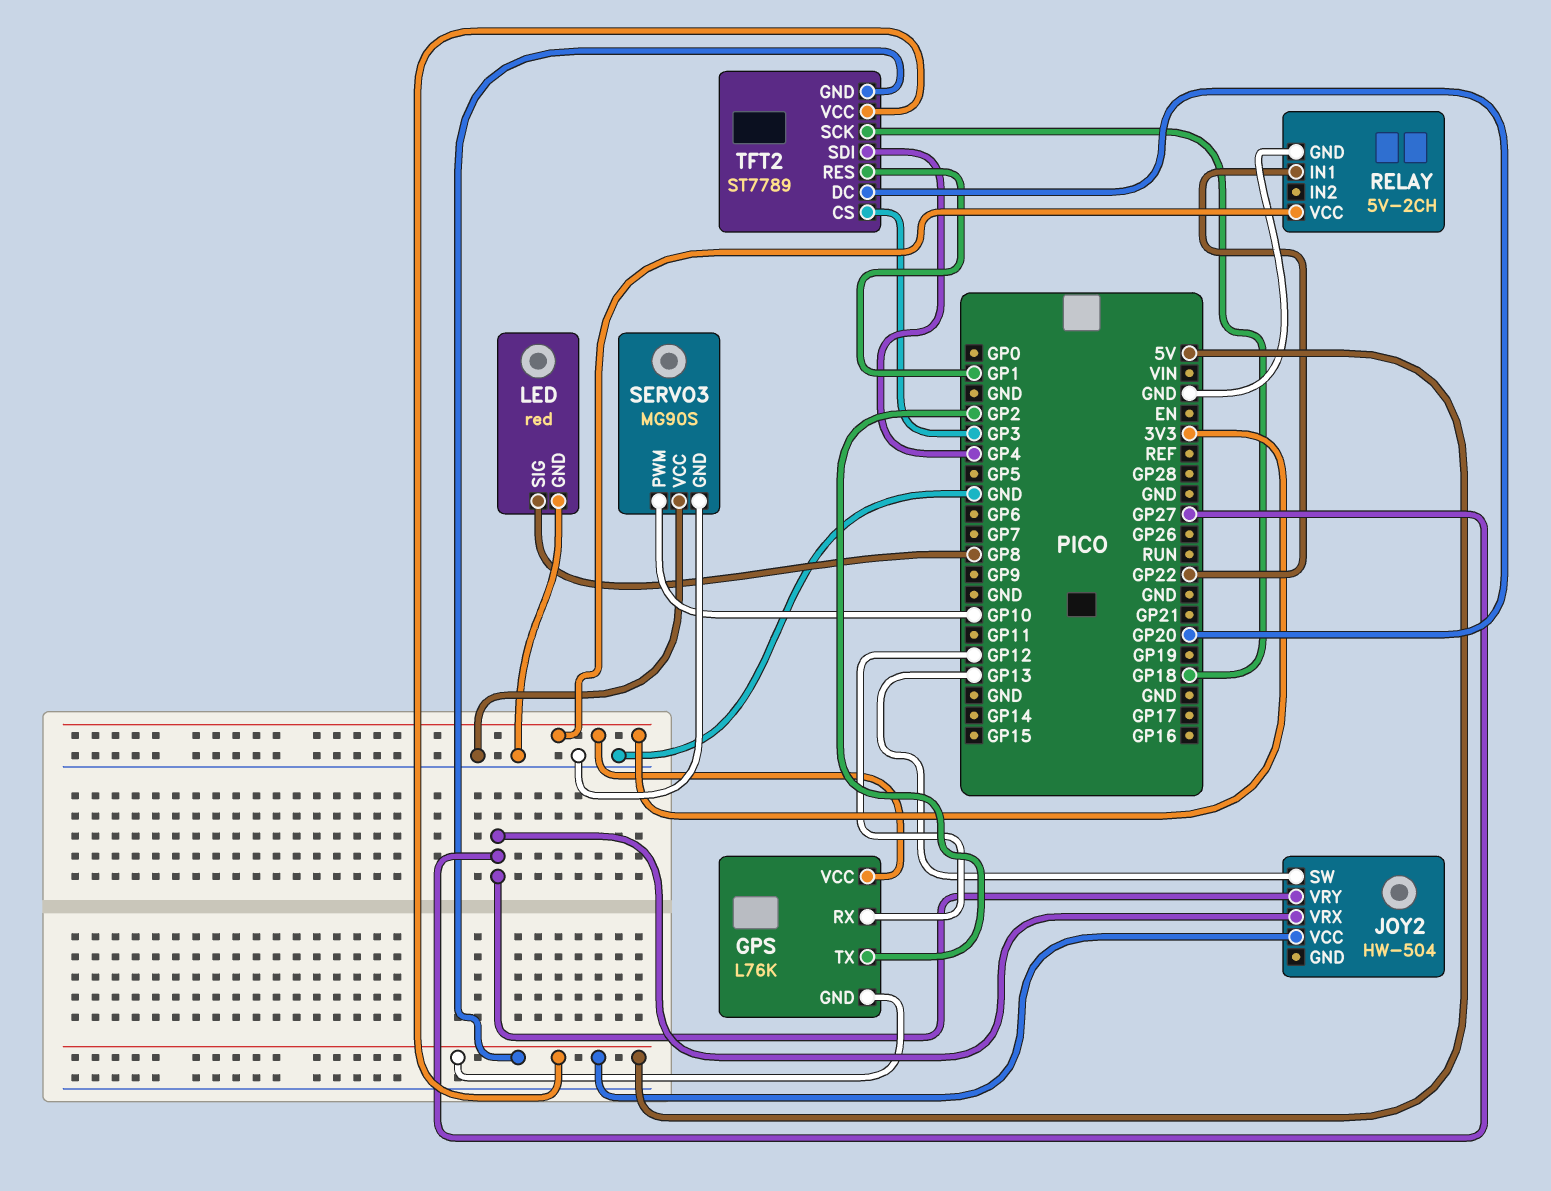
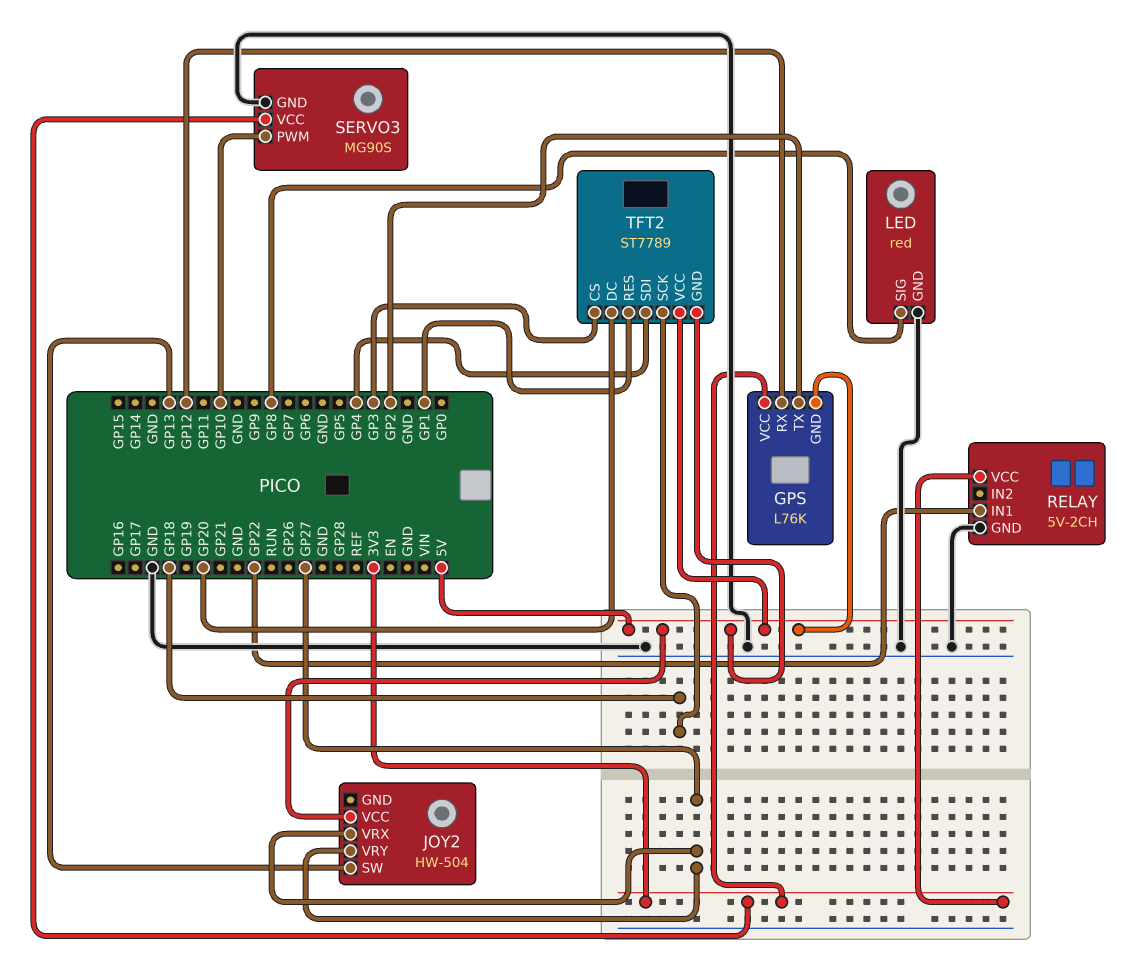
SERVO3 pin VCC: GND -> 3V3

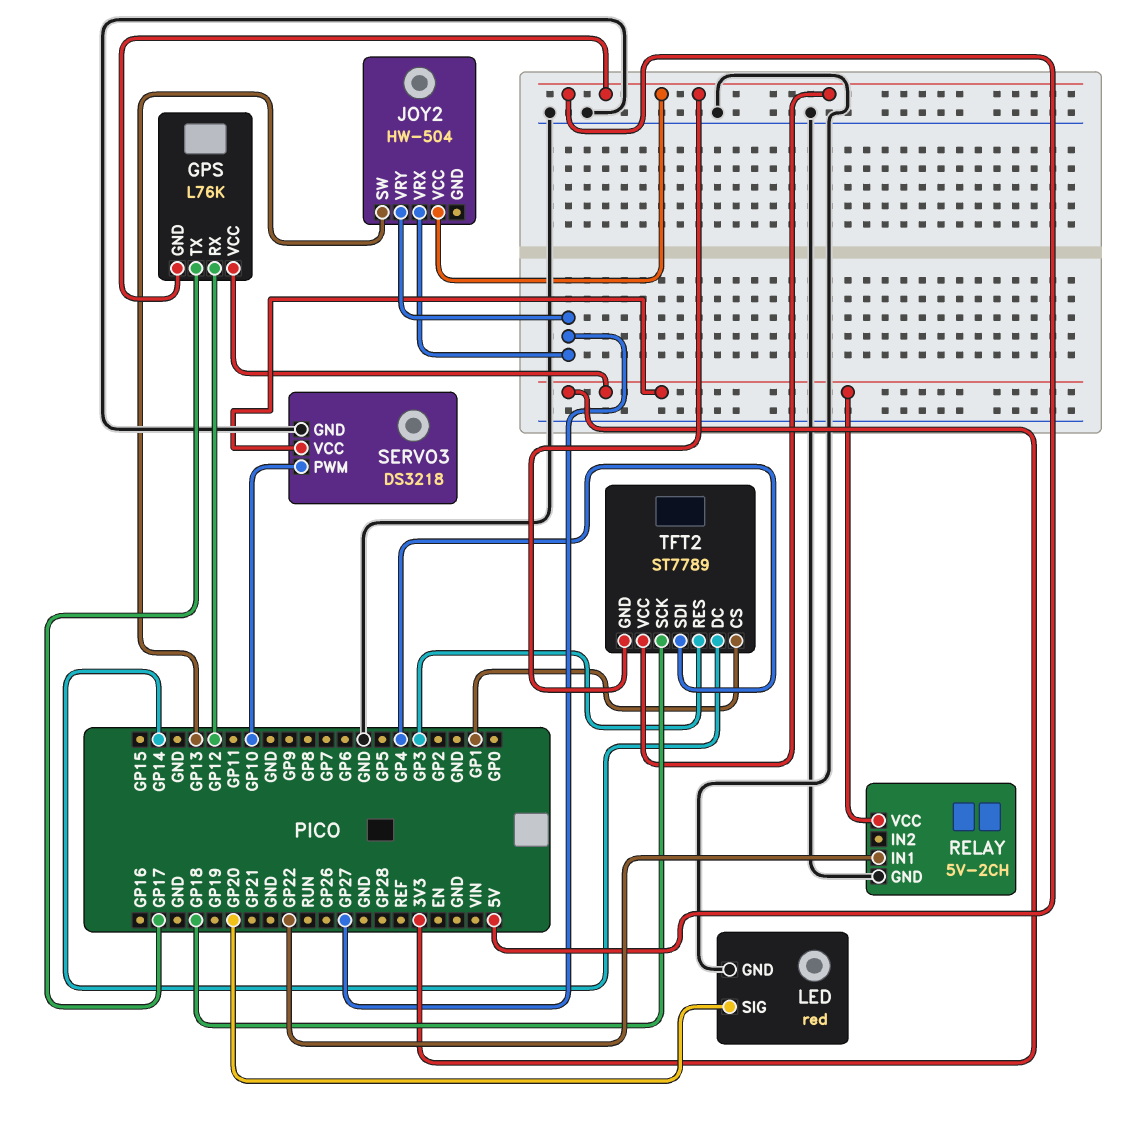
GPS pin TX: GP2 -> GP17
LED pin SIG: GP8 -> GP20
SERVO3: MG90S -> DS3218
TFT2 pin CS: GP3 -> GP1
TFT2 pin DC: GP20 -> GP14
TFT2 pin RES: GP1 -> GP3

